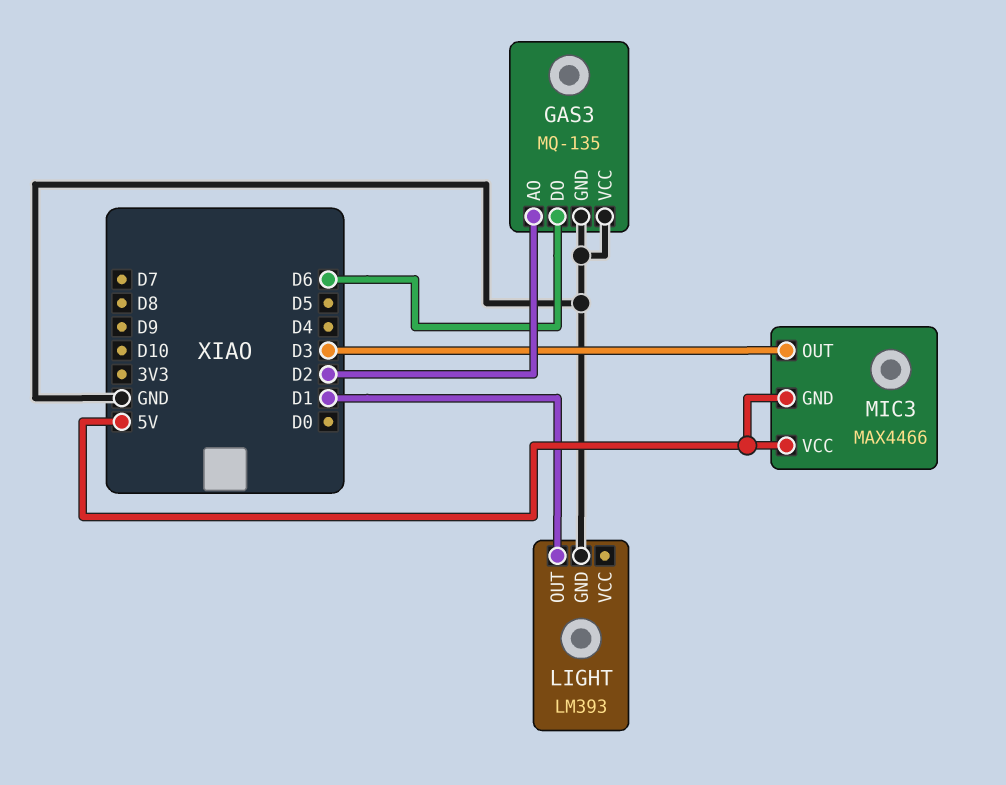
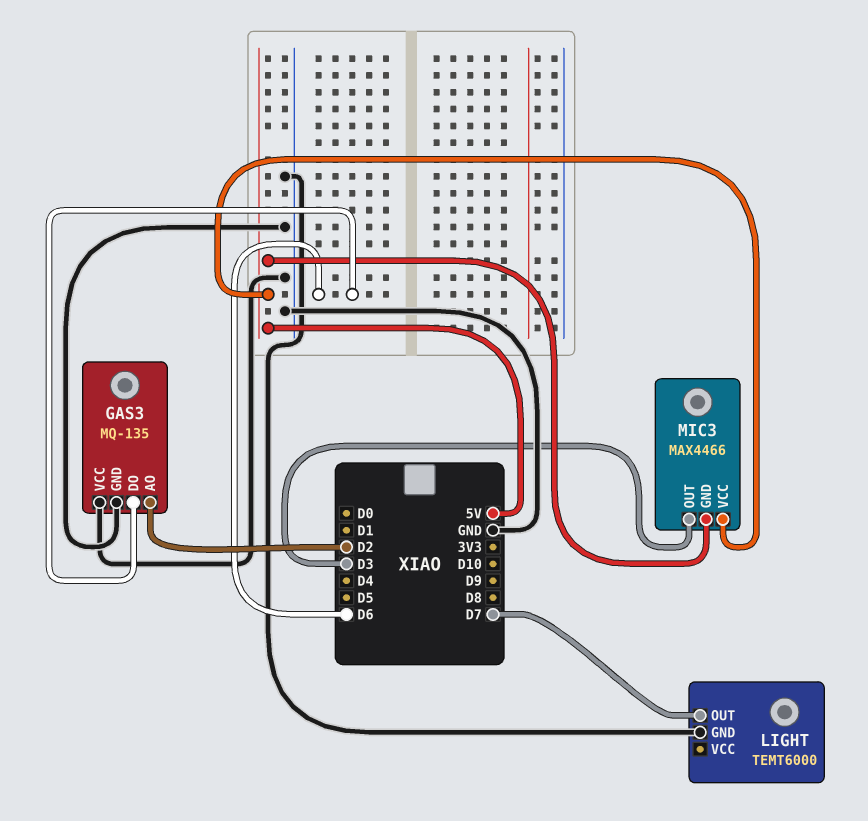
LIGHT: LM393 -> TEMT6000
LIGHT pin OUT: D1 -> D7

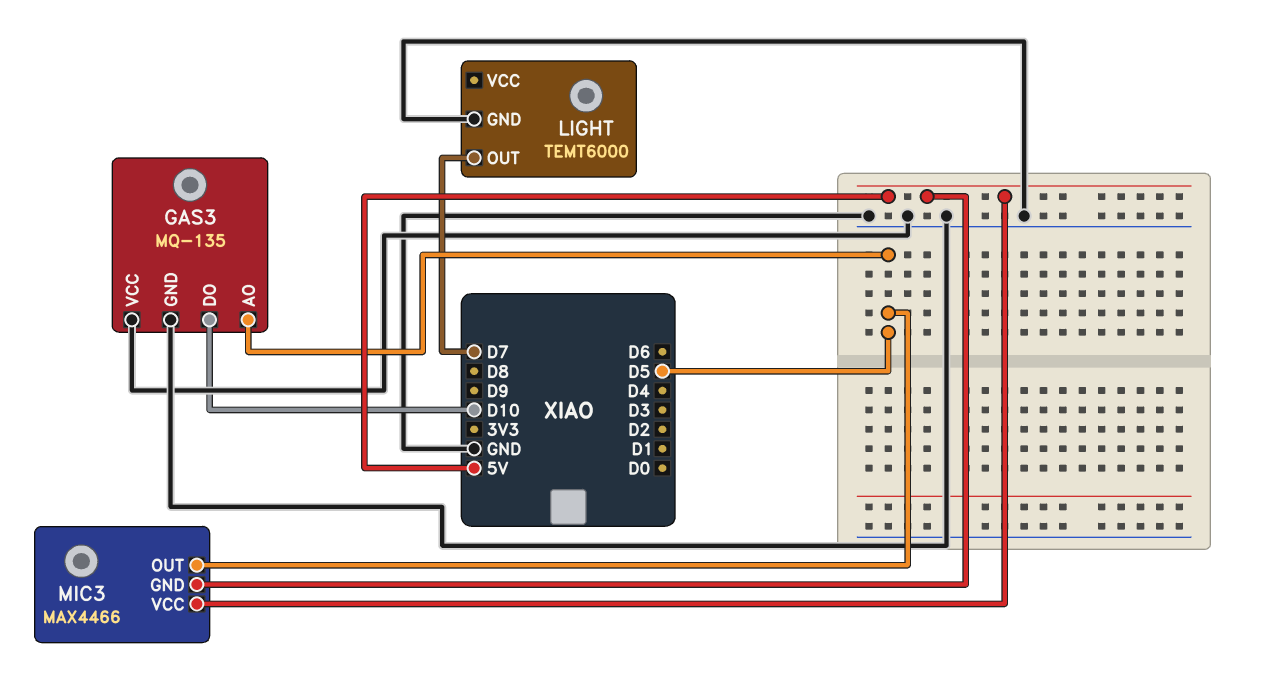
GAS3 pin AO: D2 -> D5
GAS3 pin DO: D6 -> D10
MIC3 pin OUT: D3 -> D5

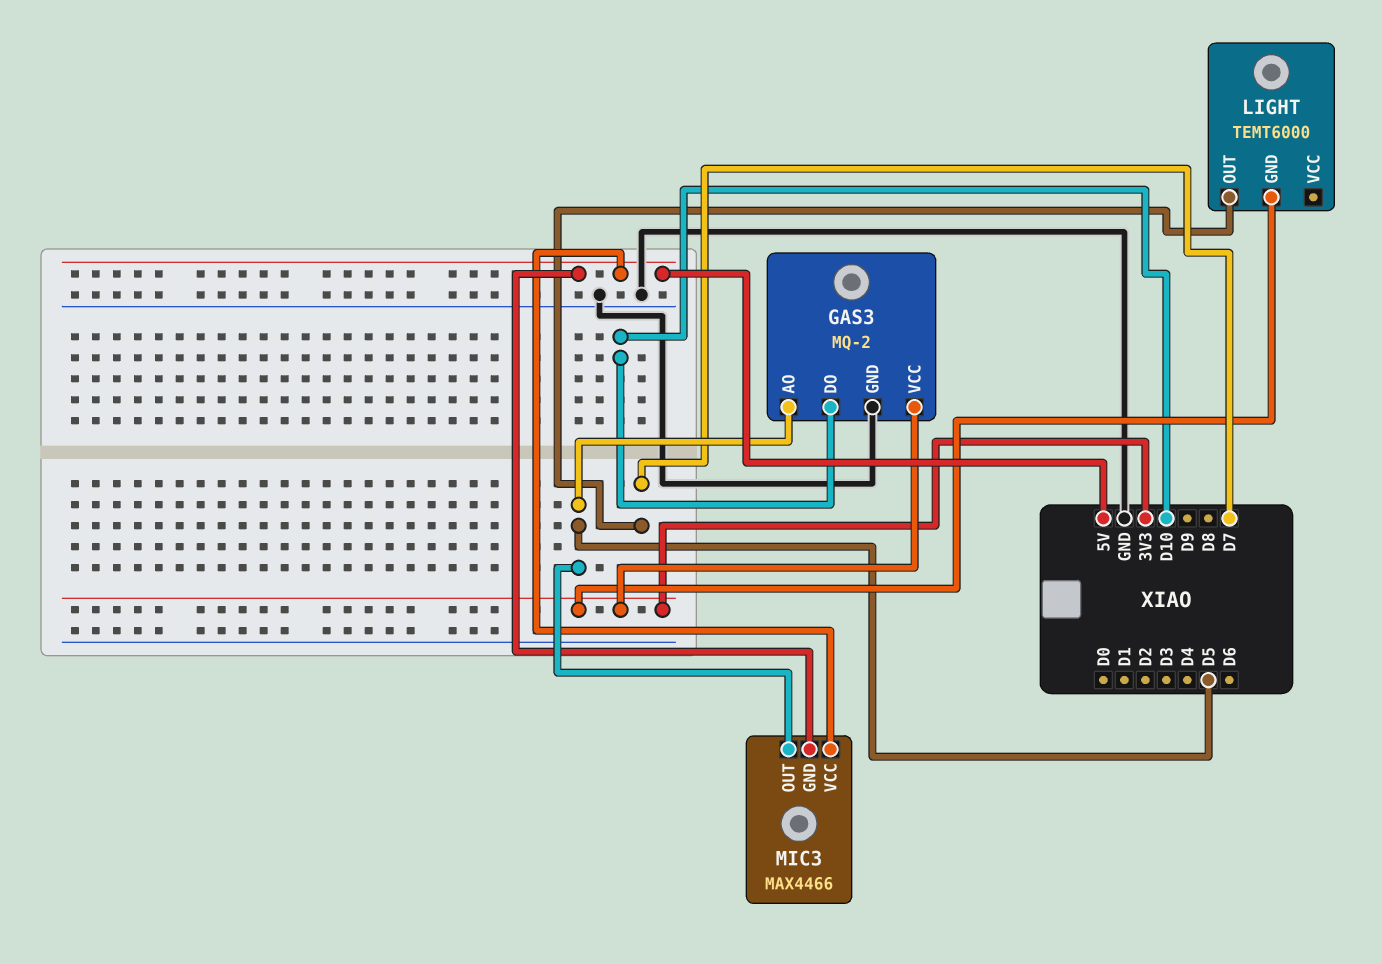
GAS3: MQ-135 -> MQ-2
GAS3 pin VCC: GND -> 3V3
LIGHT pin GND: GND -> 3V3

